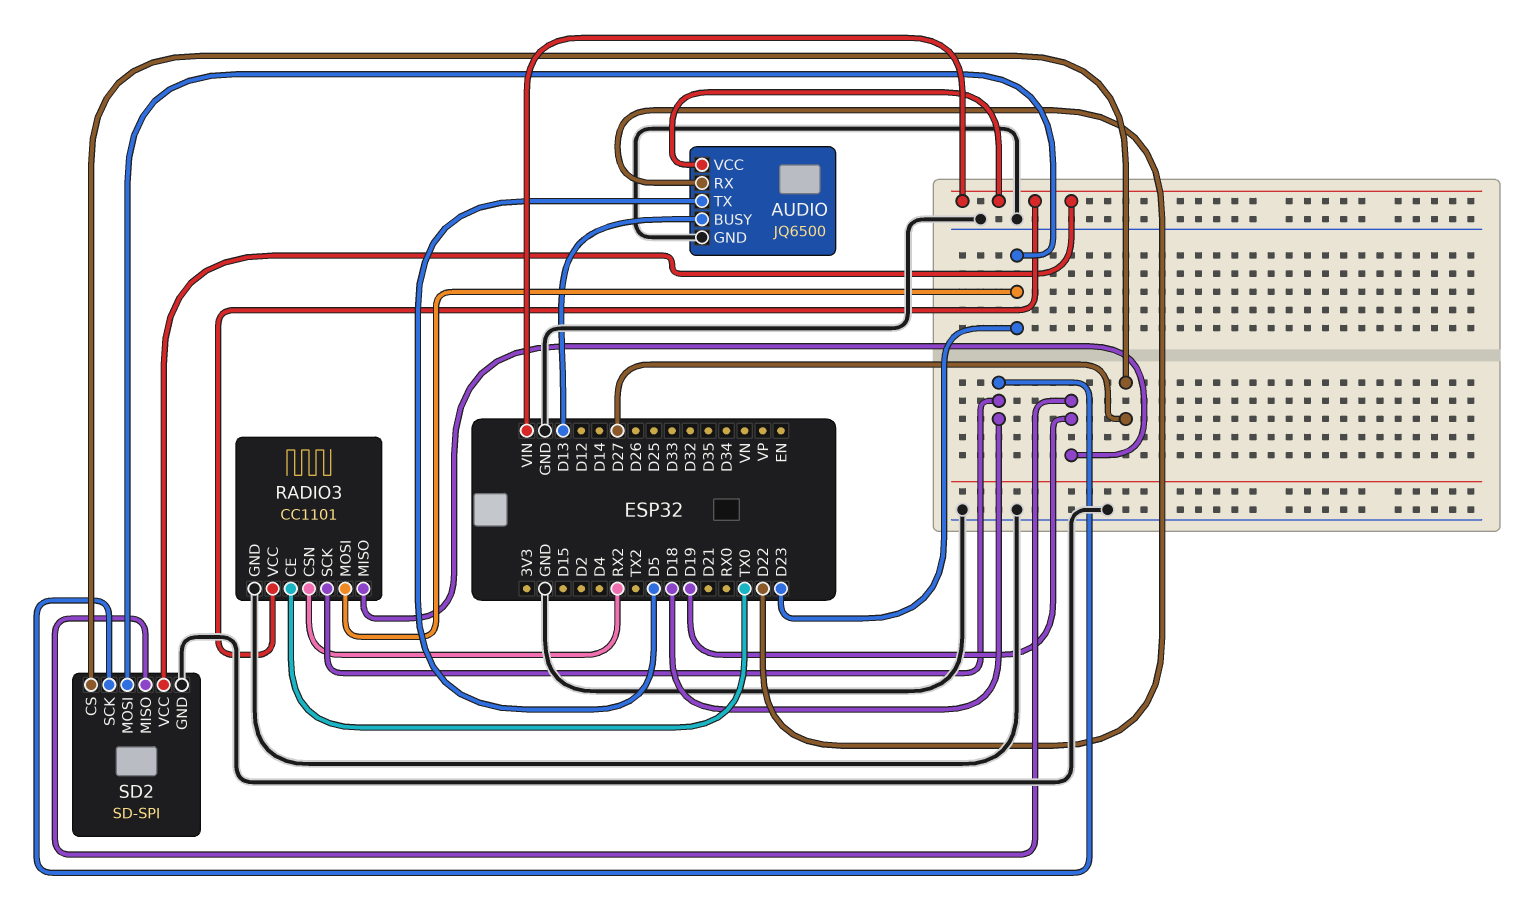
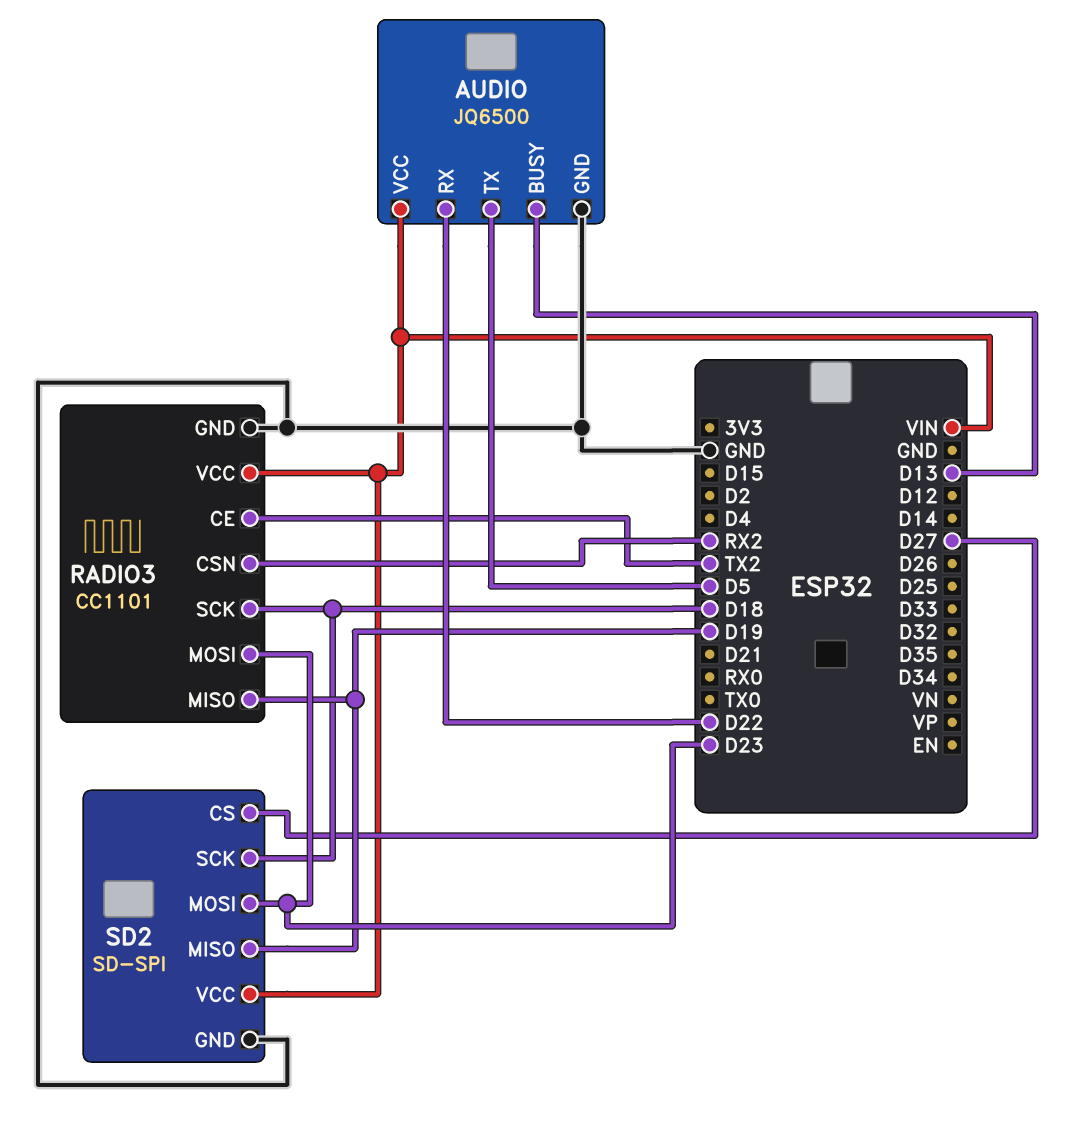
RADIO3 pin CE: TX0 -> TX2

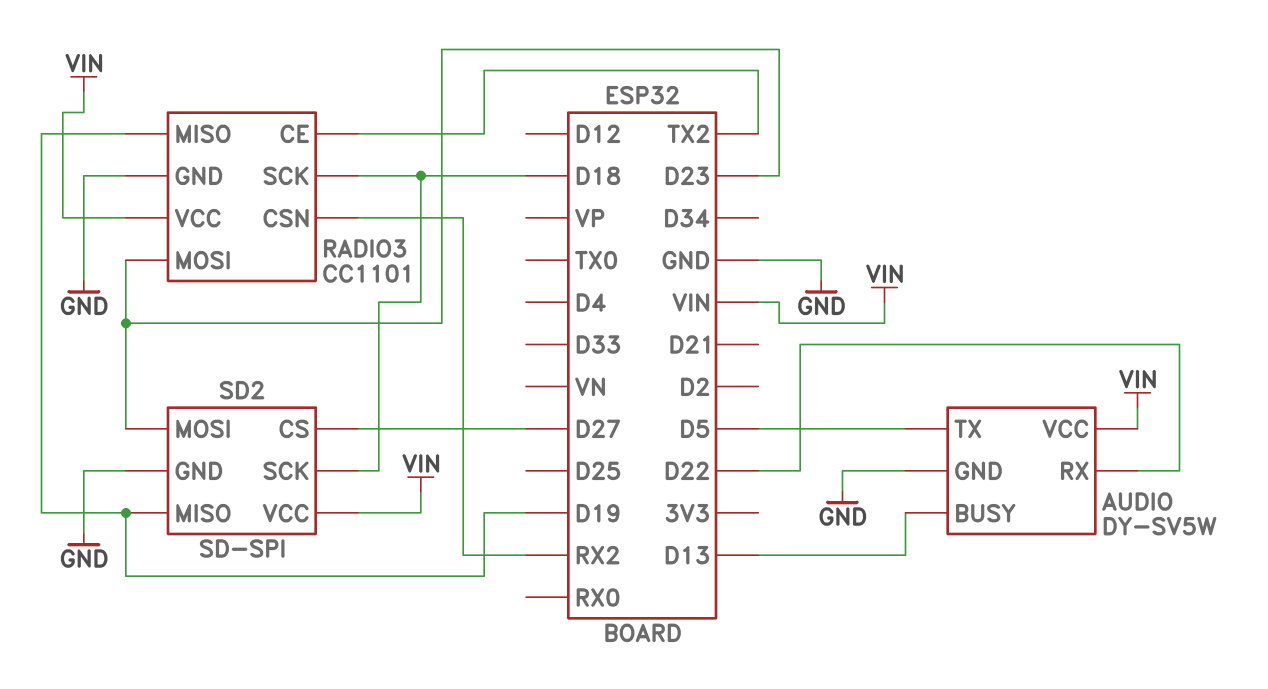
AUDIO: JQ6500 -> DY-SV5W

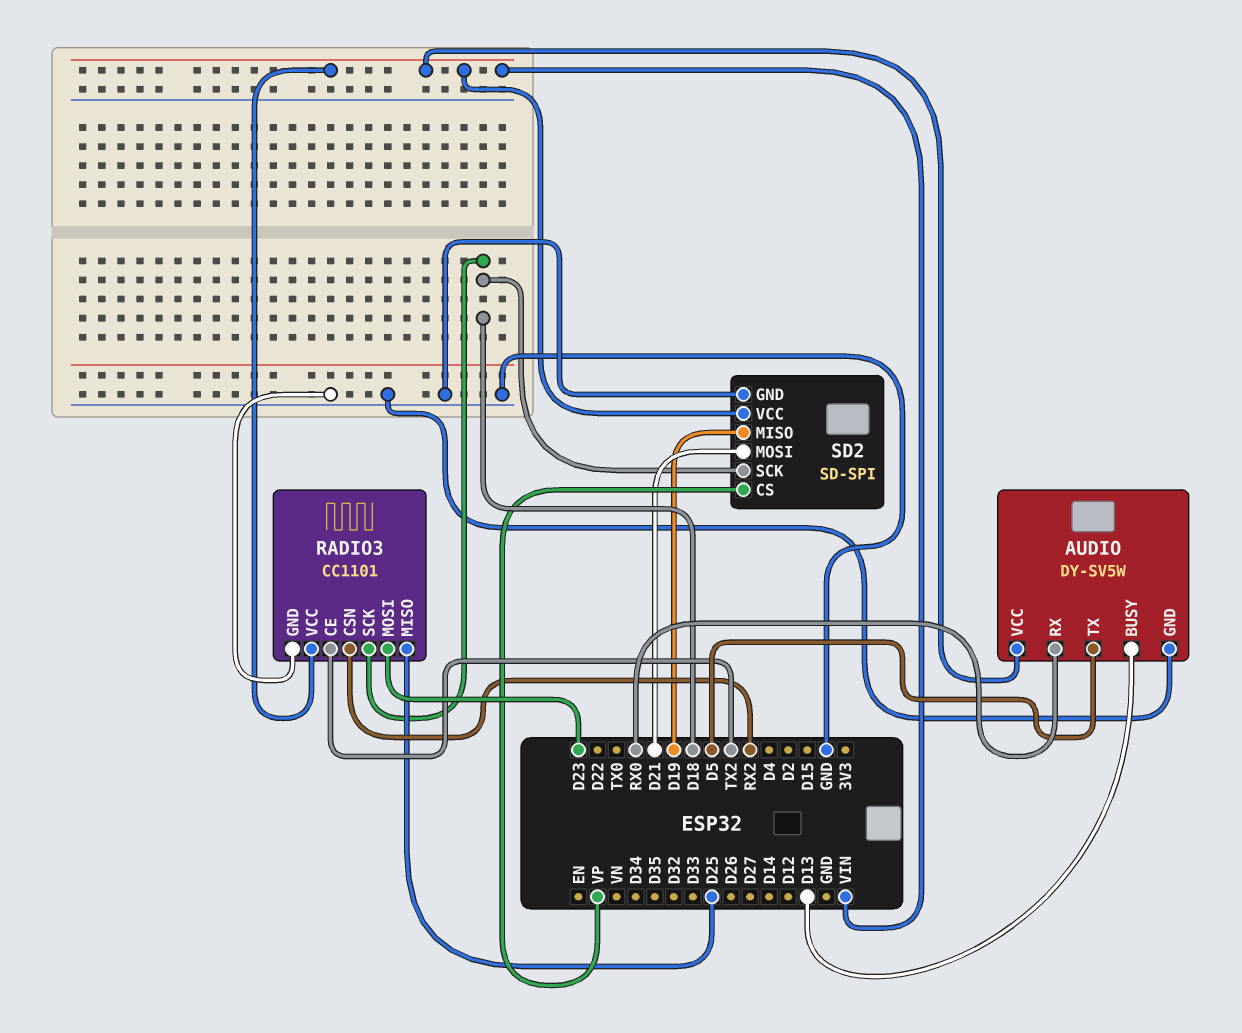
AUDIO pin RX: D22 -> RX0
RADIO3 pin MISO: D19 -> D25
SD2 pin CS: D27 -> VP
SD2 pin MOSI: D23 -> D21

